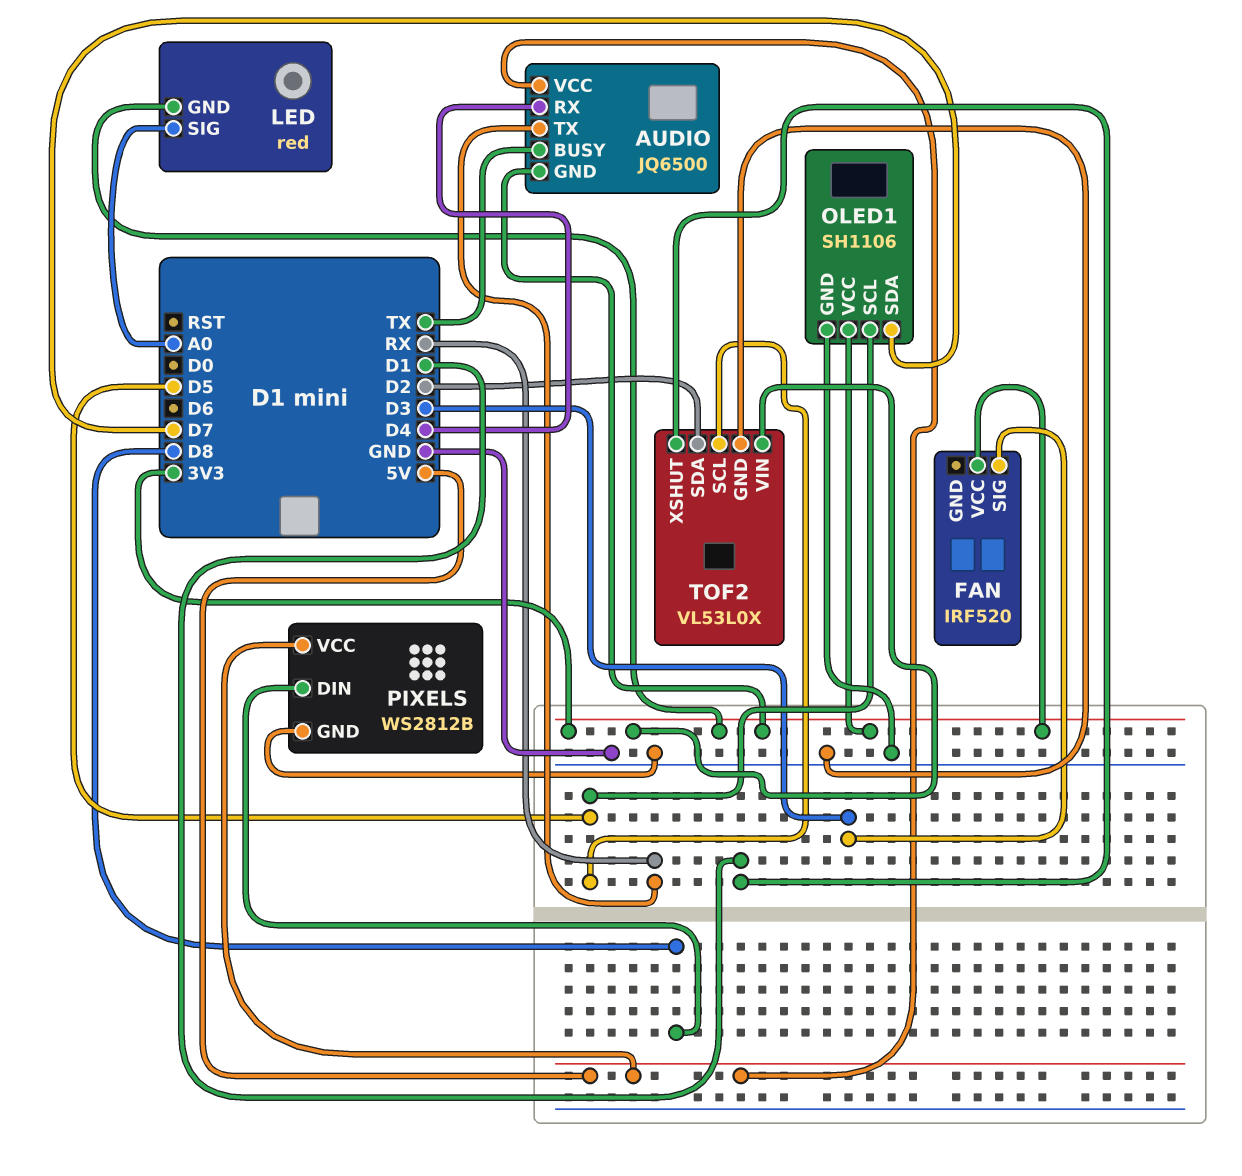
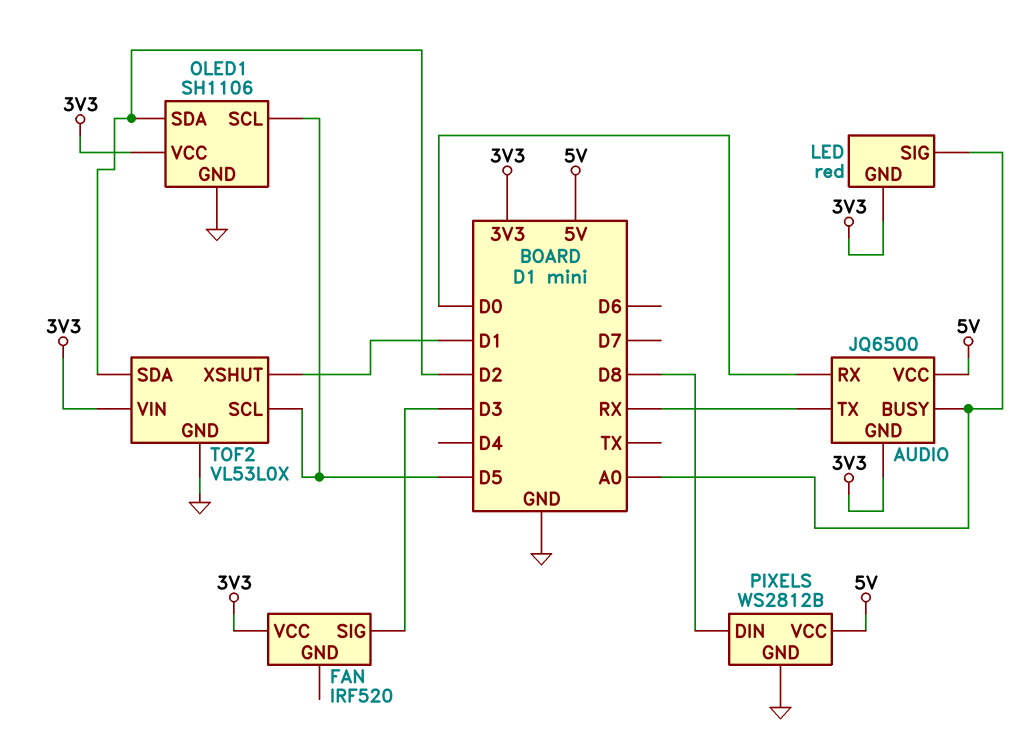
AUDIO pin BUSY: TX -> A0
AUDIO pin RX: D4 -> D0
OLED1 pin SDA: D7 -> D2

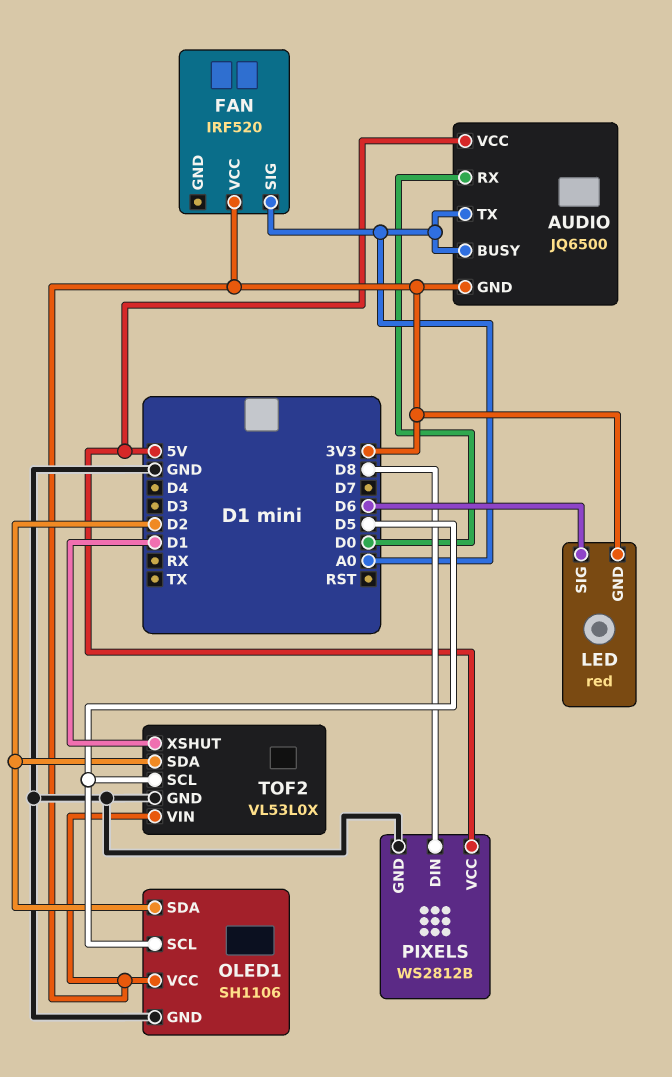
AUDIO pin TX: RX -> A0
FAN pin SIG: D3 -> A0
LED pin SIG: A0 -> D6

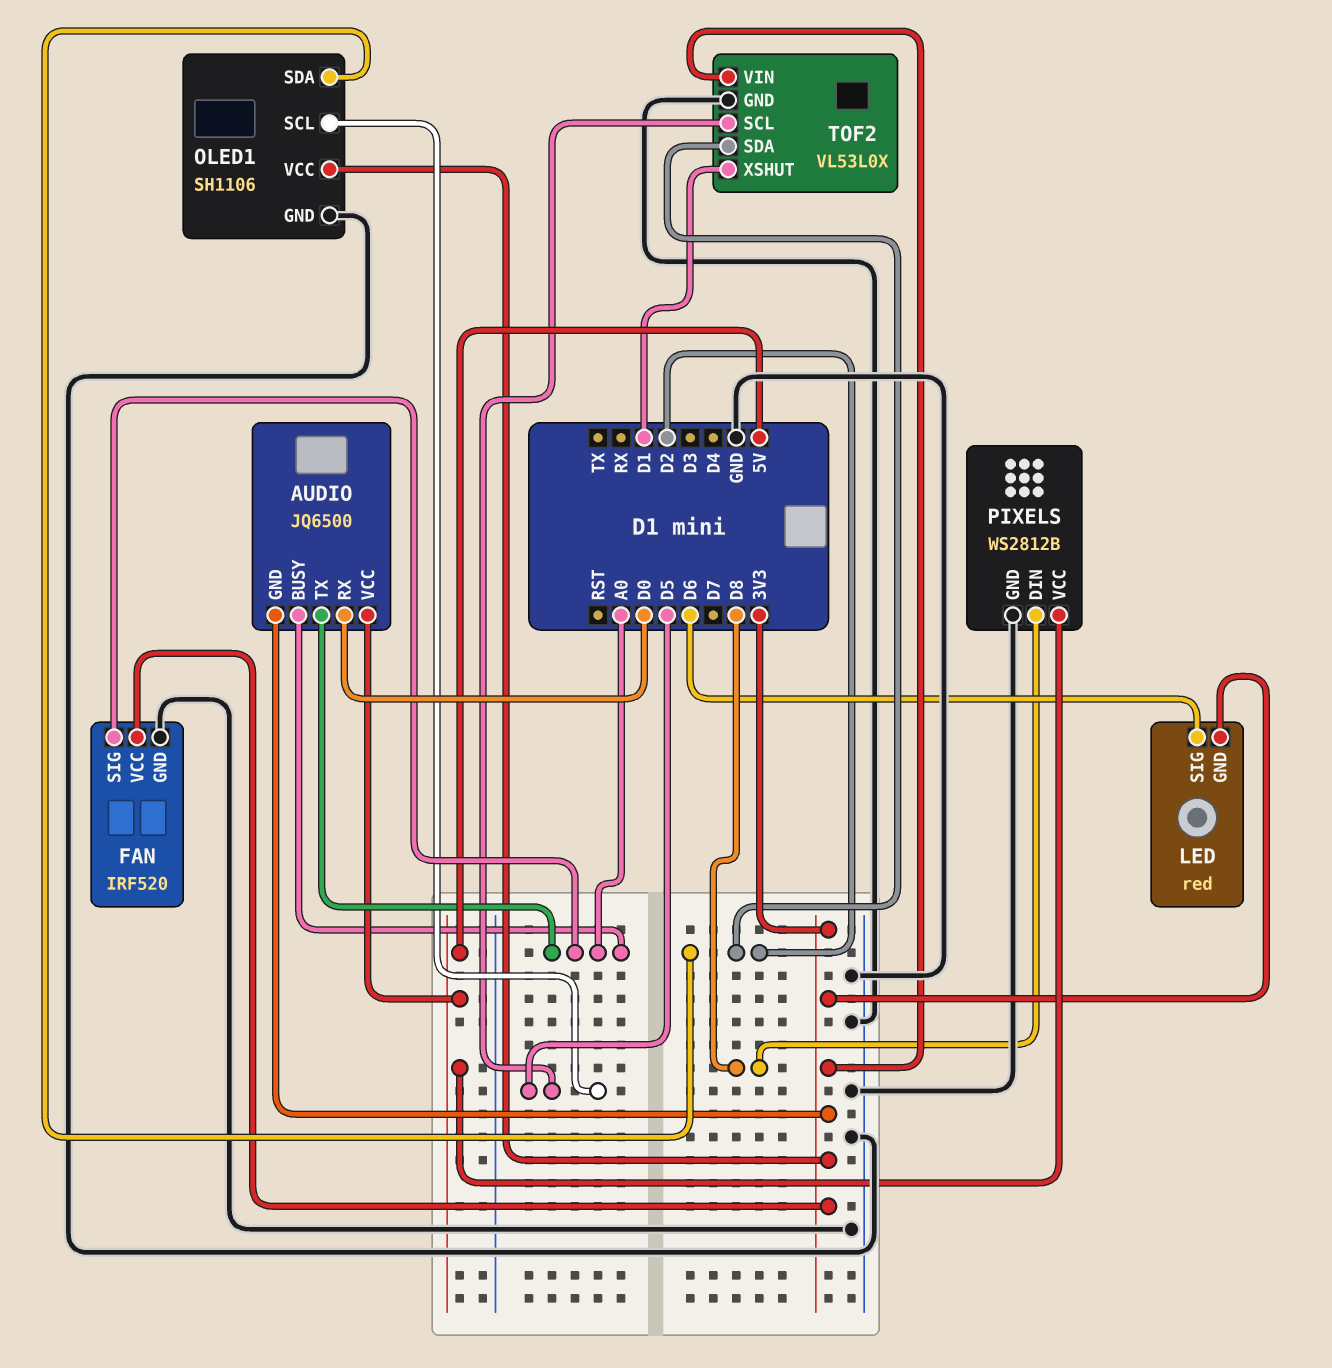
FAN pin GND: none -> GND

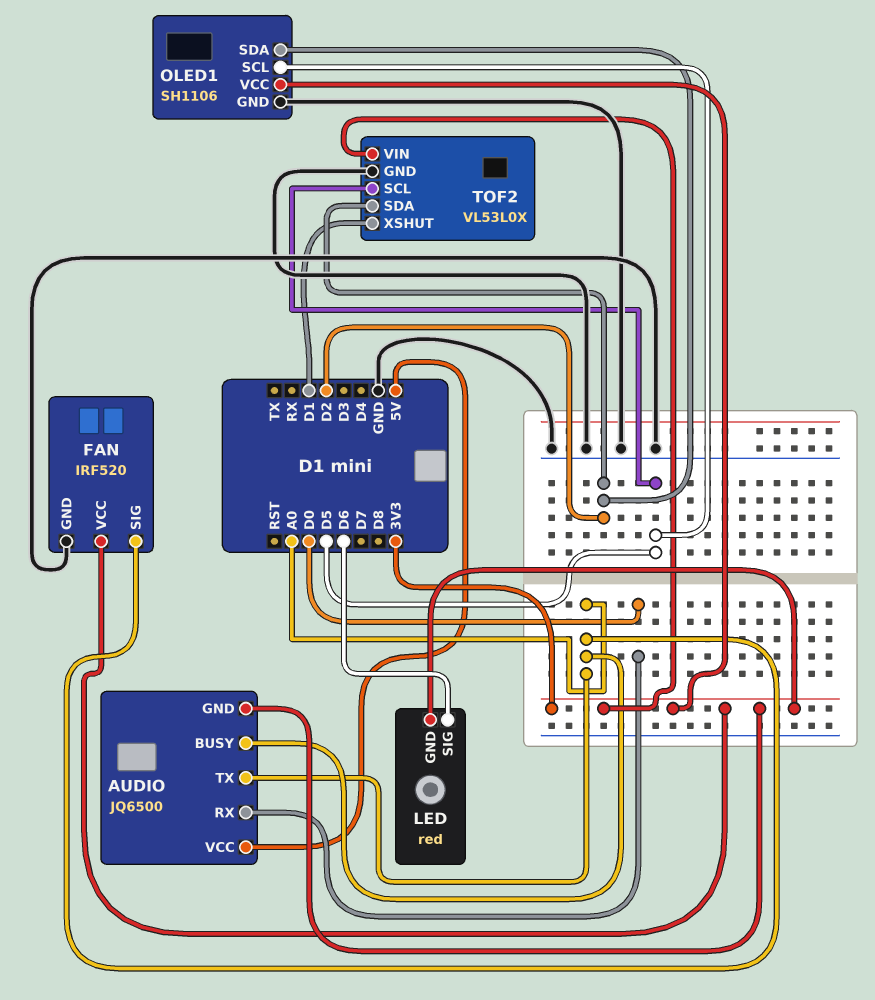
PIXELS: WS2812B -> none
PIXELS pin DIN: D8 -> none
PIXELS pin GND: GND -> none
PIXELS pin VCC: 5V -> none

